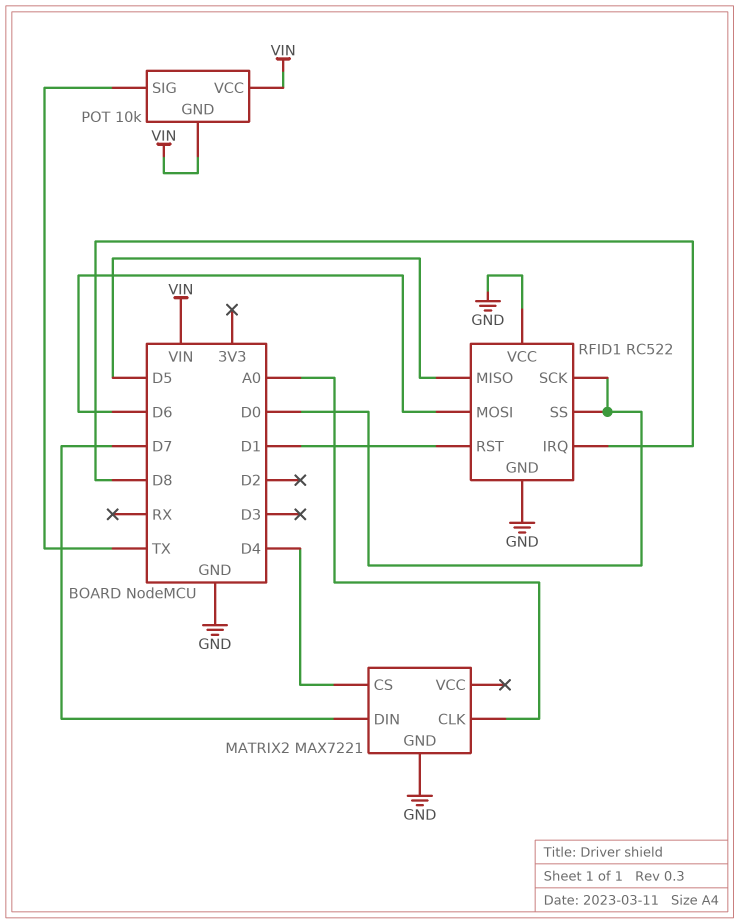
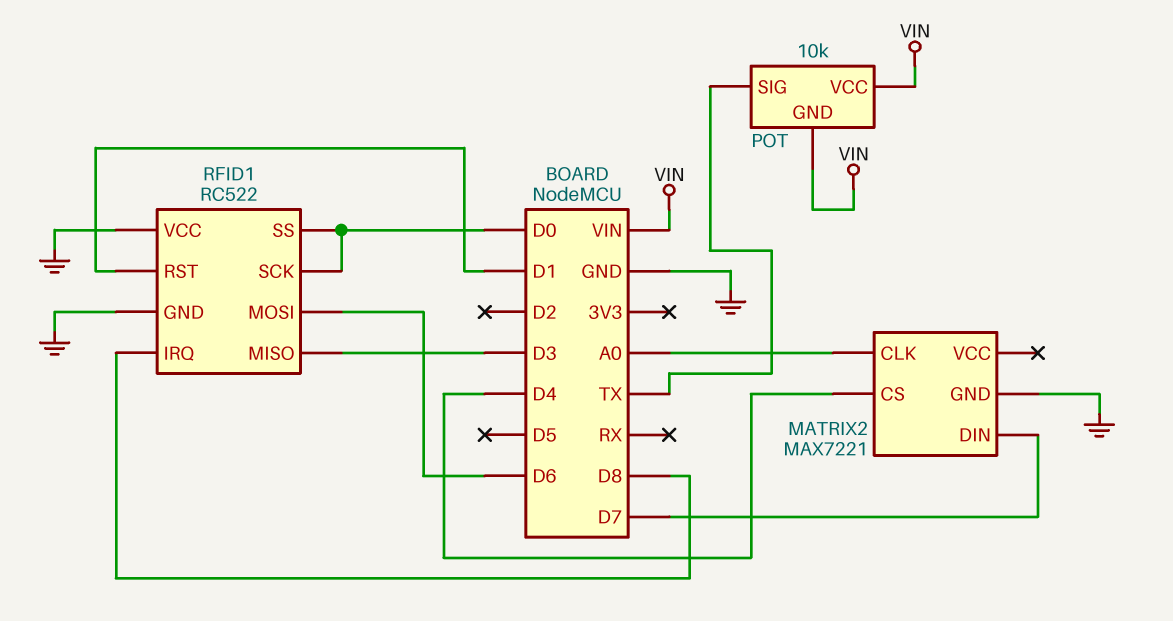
RFID1 pin MISO: D5 -> D3

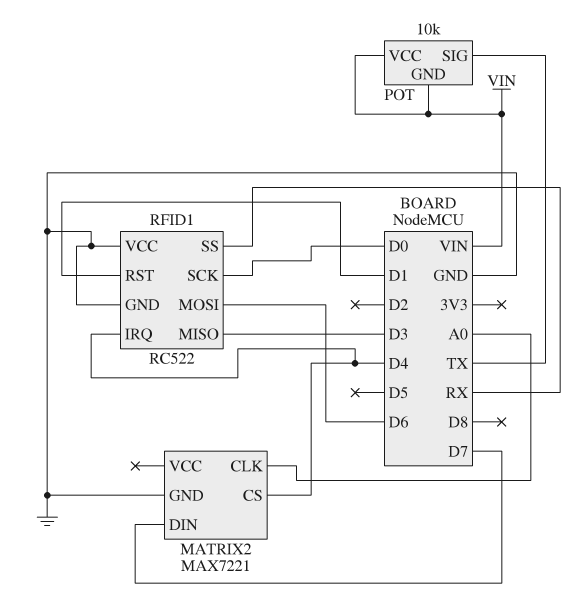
RFID1 pin IRQ: D8 -> D4
RFID1 pin SS: D0 -> RX

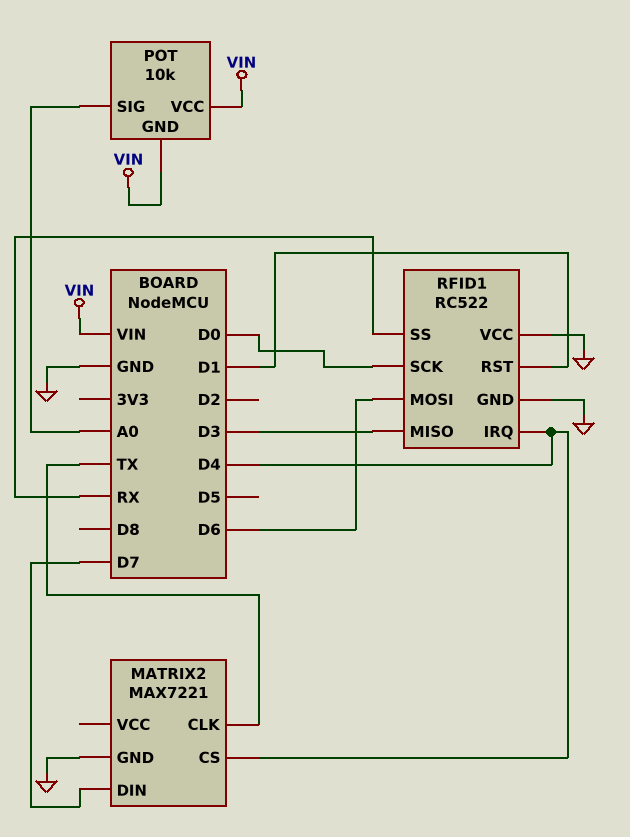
MATRIX2 pin CLK: A0 -> TX
POT pin SIG: TX -> A0

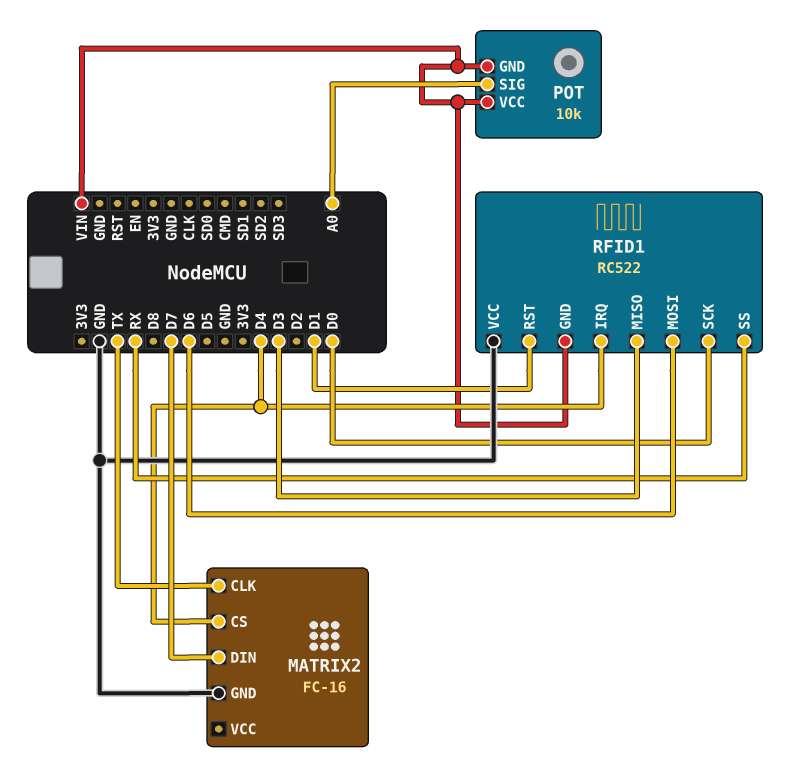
MATRIX2: MAX7221 -> FC-16
RFID1 pin GND: GND -> VIN

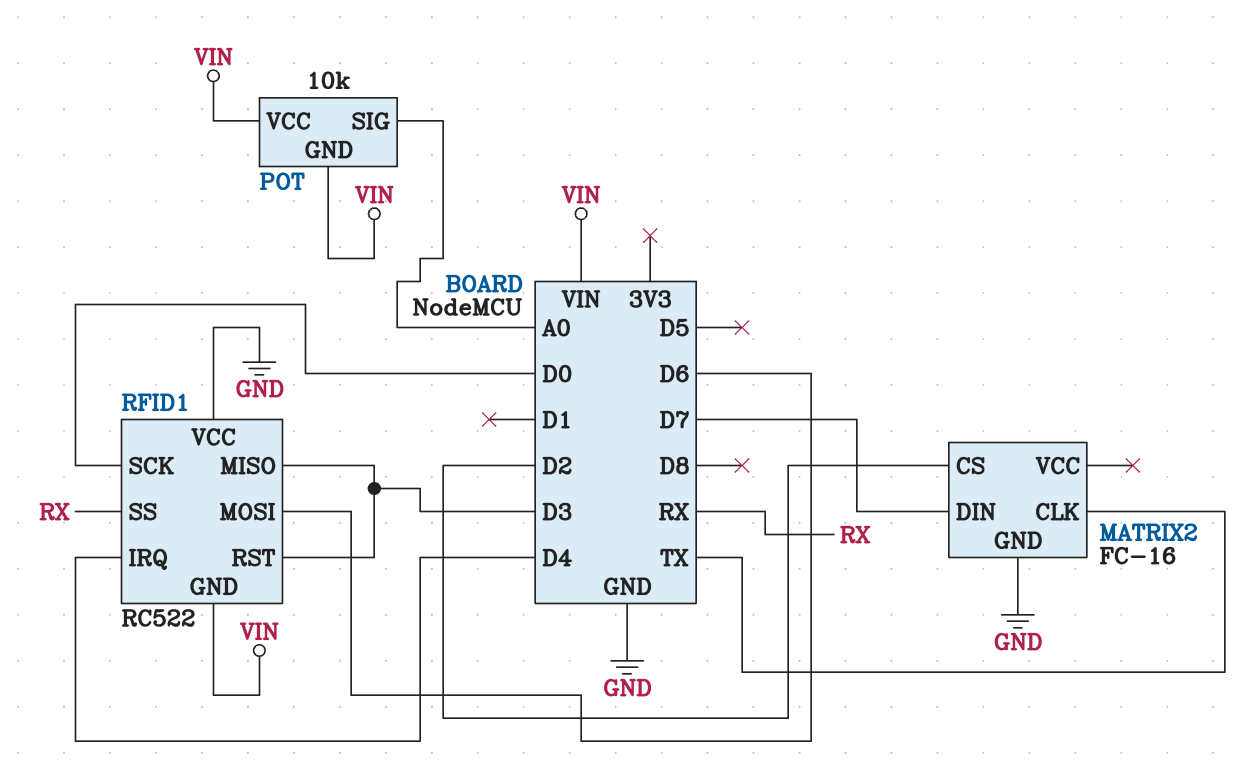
MATRIX2 pin CS: D4 -> D2
RFID1 pin RST: D1 -> D3

